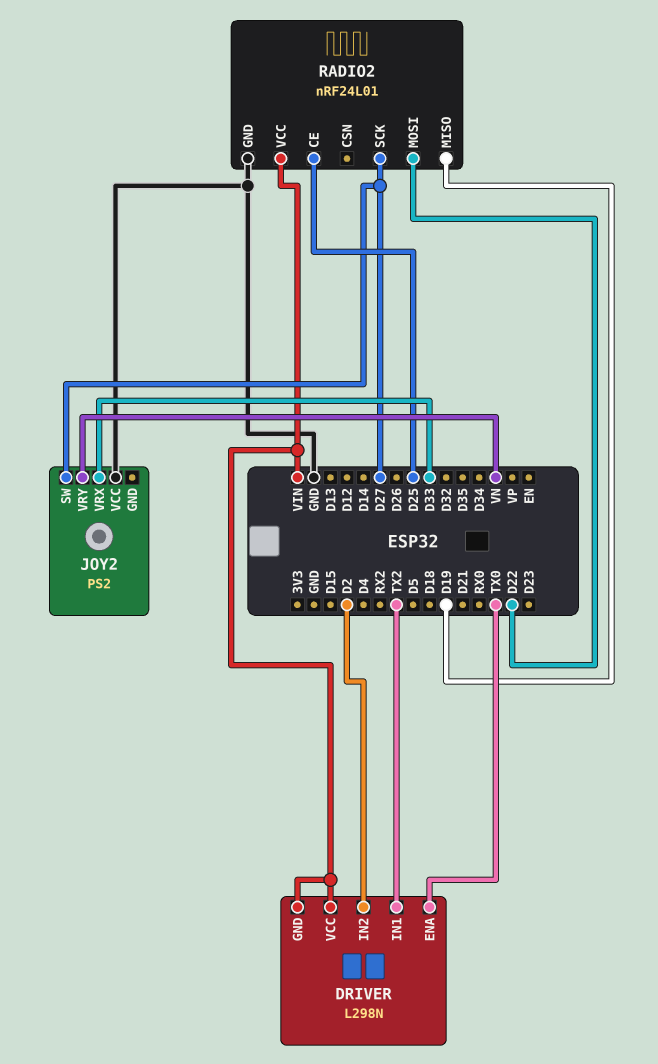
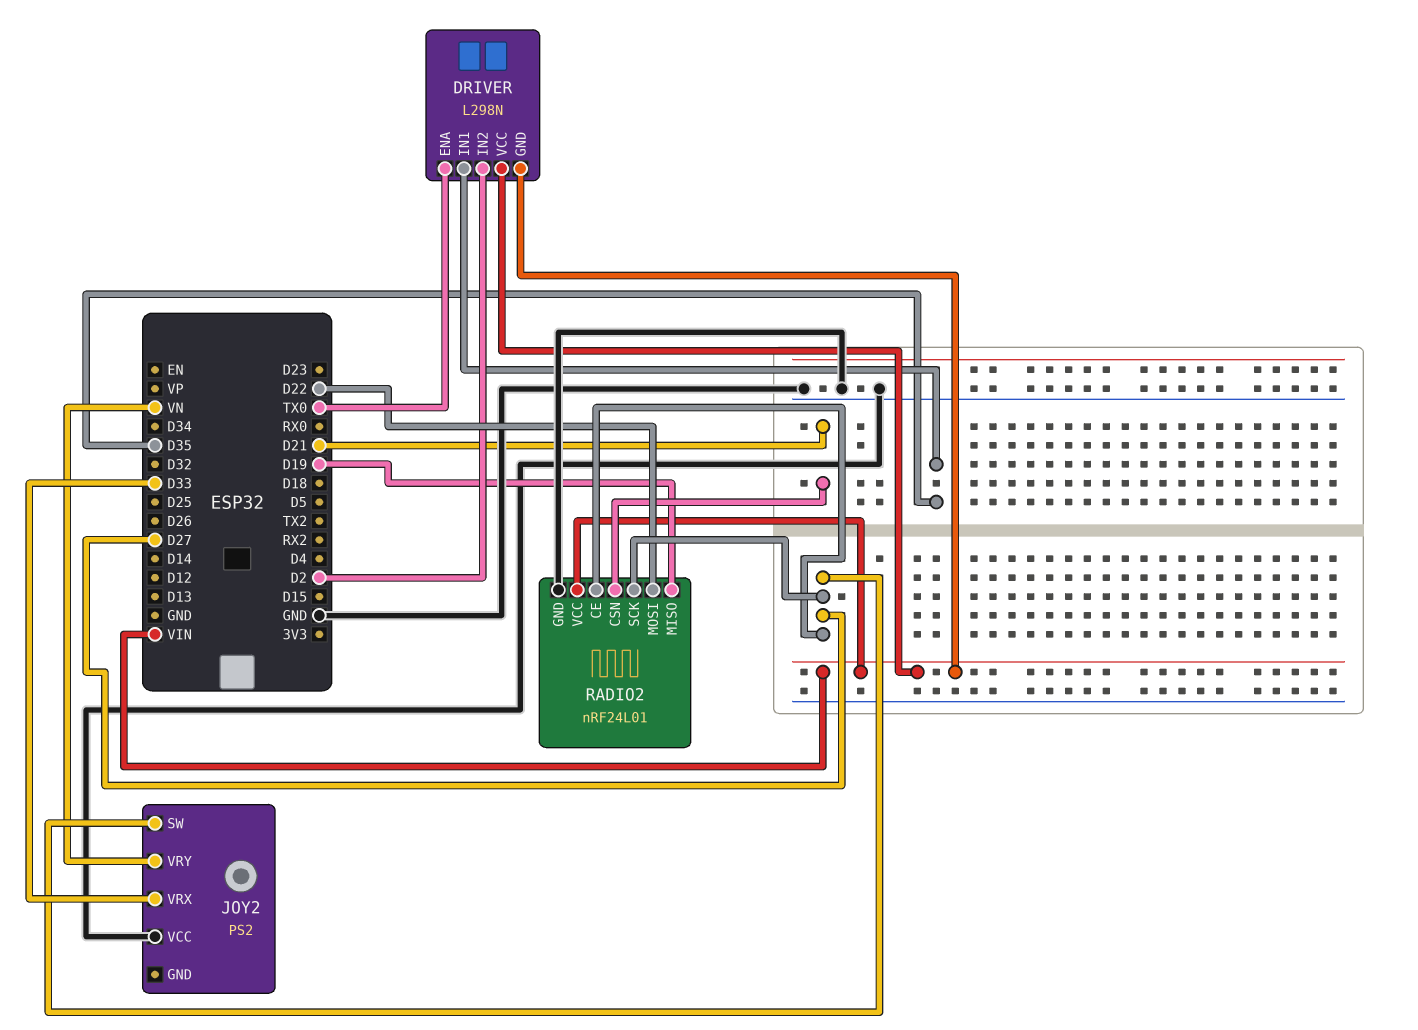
DRIVER pin IN1: TX2 -> D35
RADIO2 pin CE: D25 -> D27
RADIO2 pin CSN: none -> D21

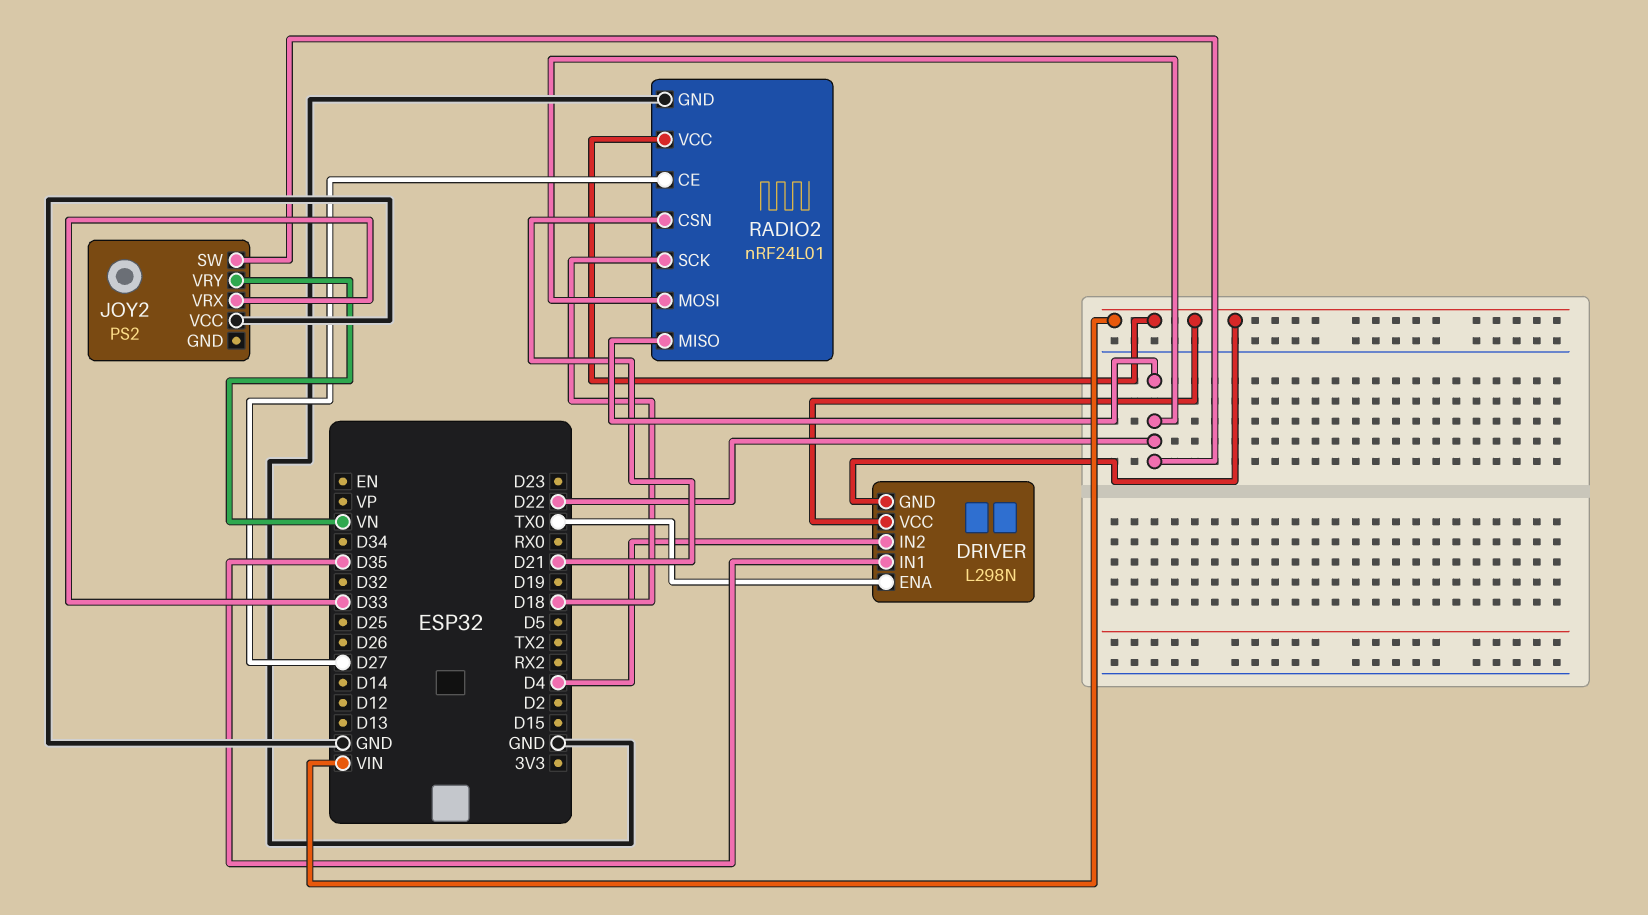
DRIVER pin IN2: D2 -> D4
JOY2 pin SW: D27 -> D22
RADIO2 pin MISO: D19 -> D22
RADIO2 pin SCK: D27 -> D18

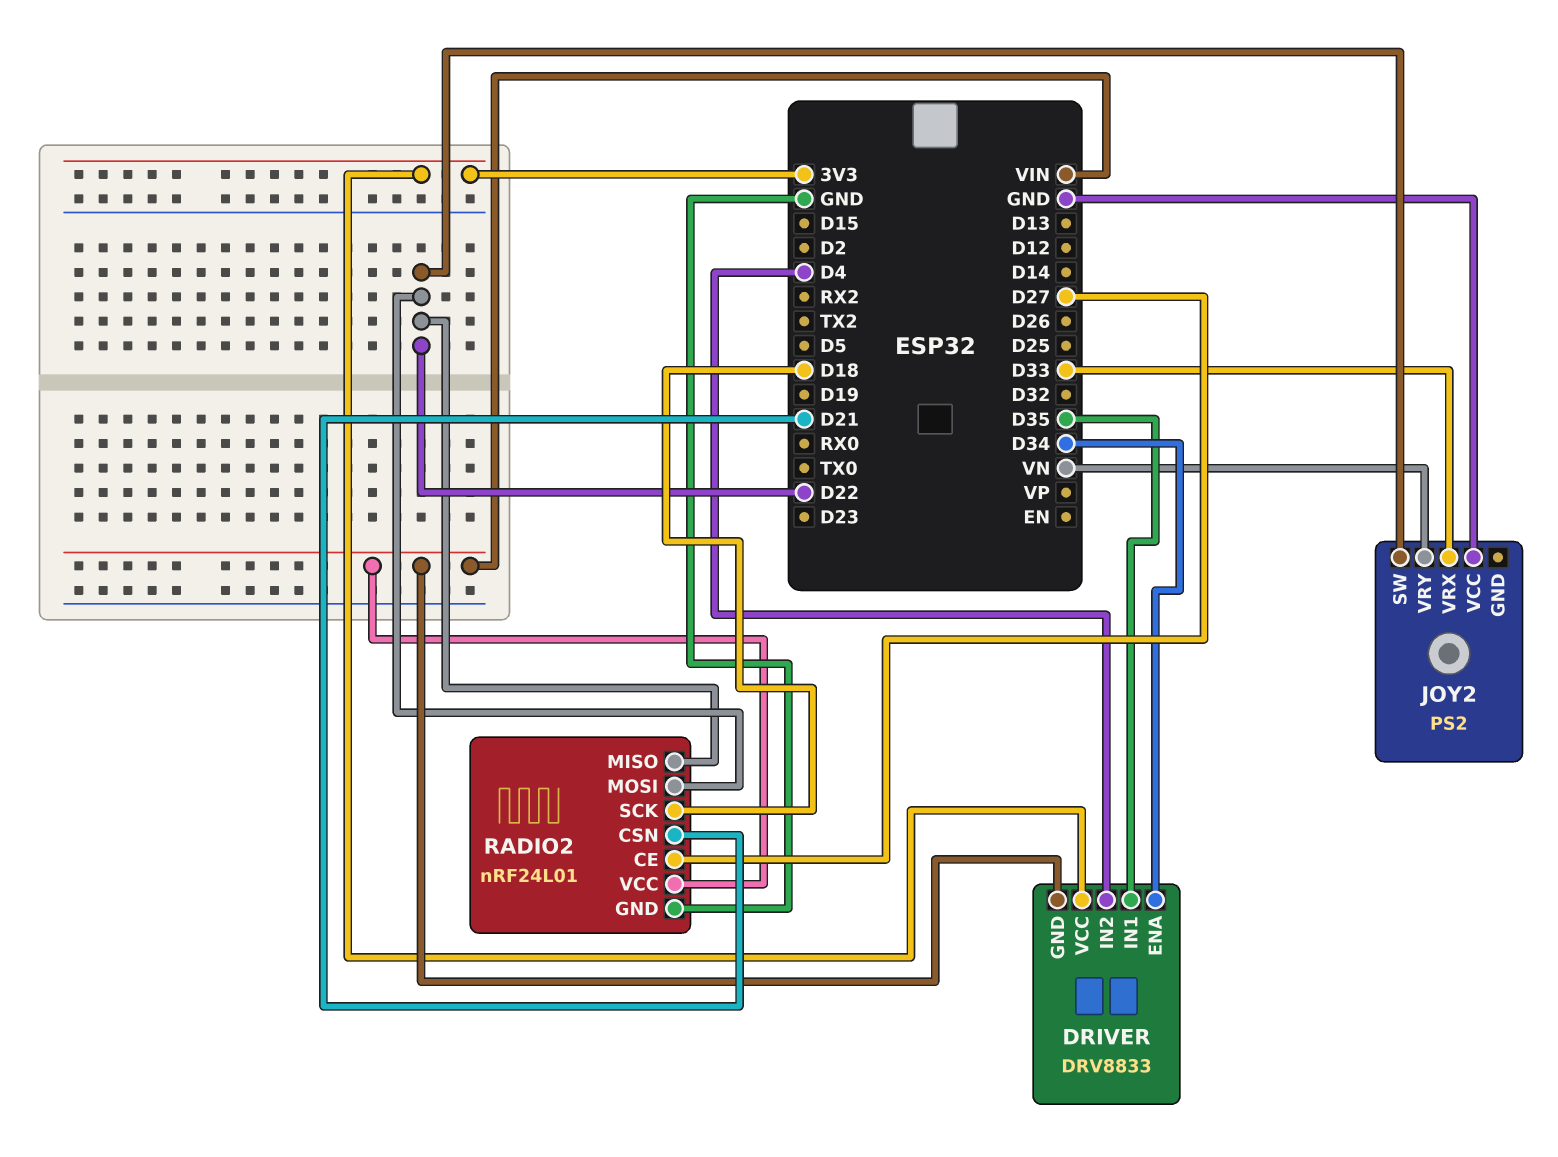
DRIVER: L298N -> DRV8833
DRIVER pin ENA: TX0 -> D34
DRIVER pin VCC: VIN -> 3V3

